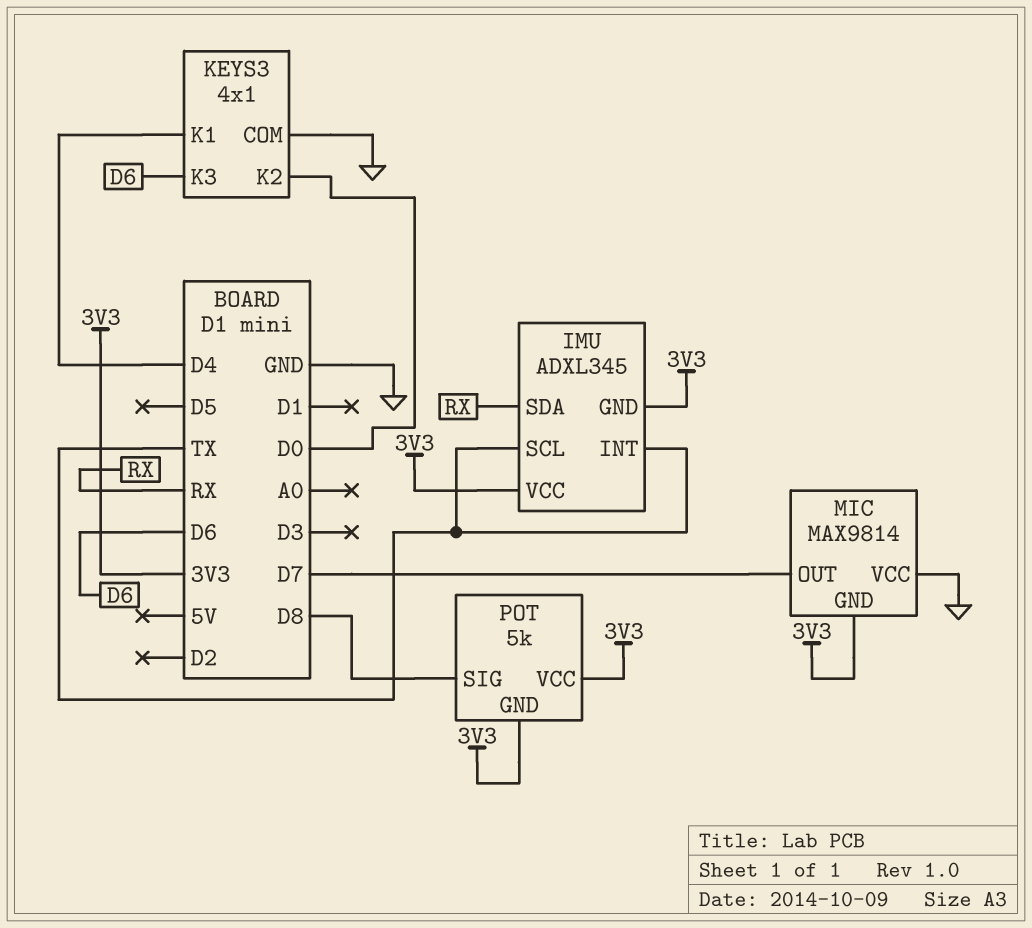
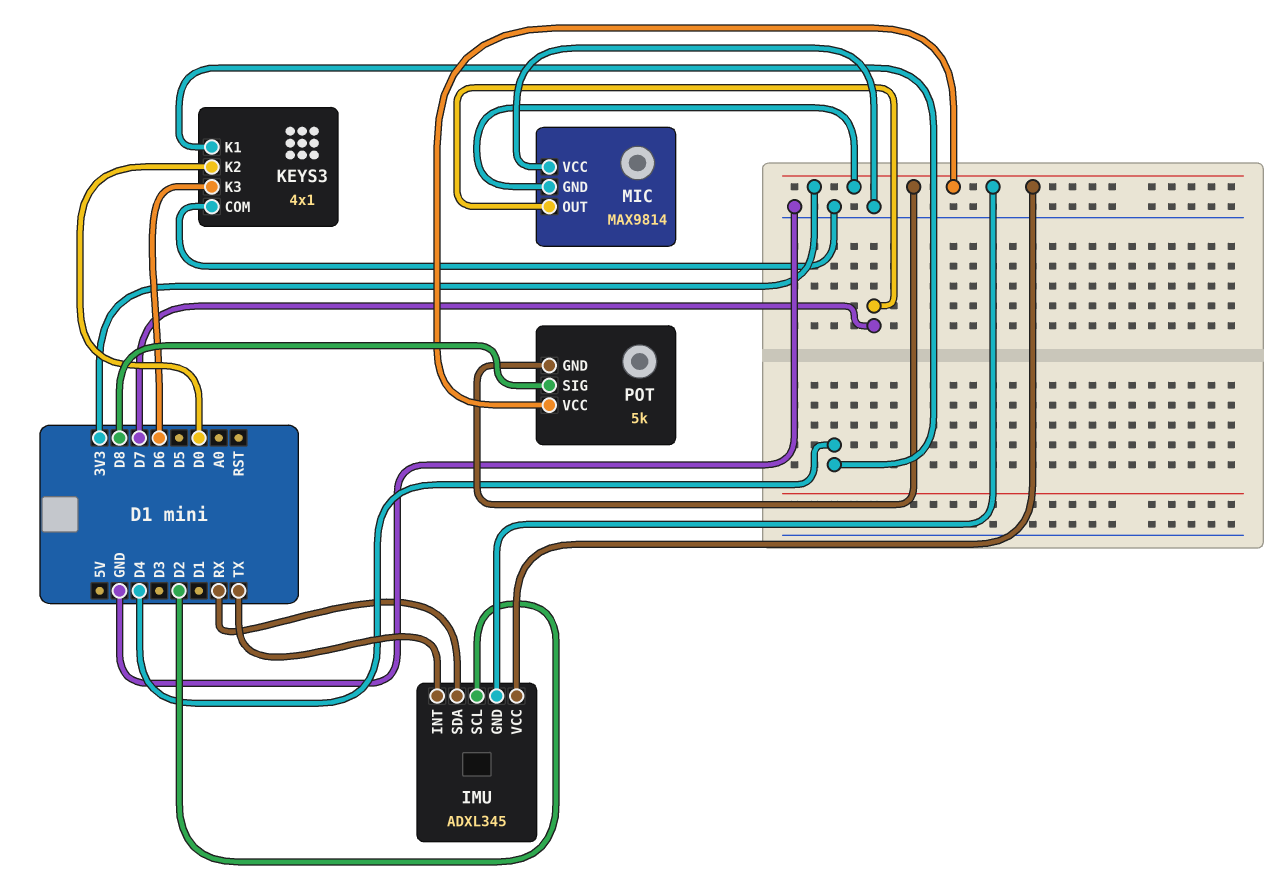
IMU pin SCL: TX -> D2

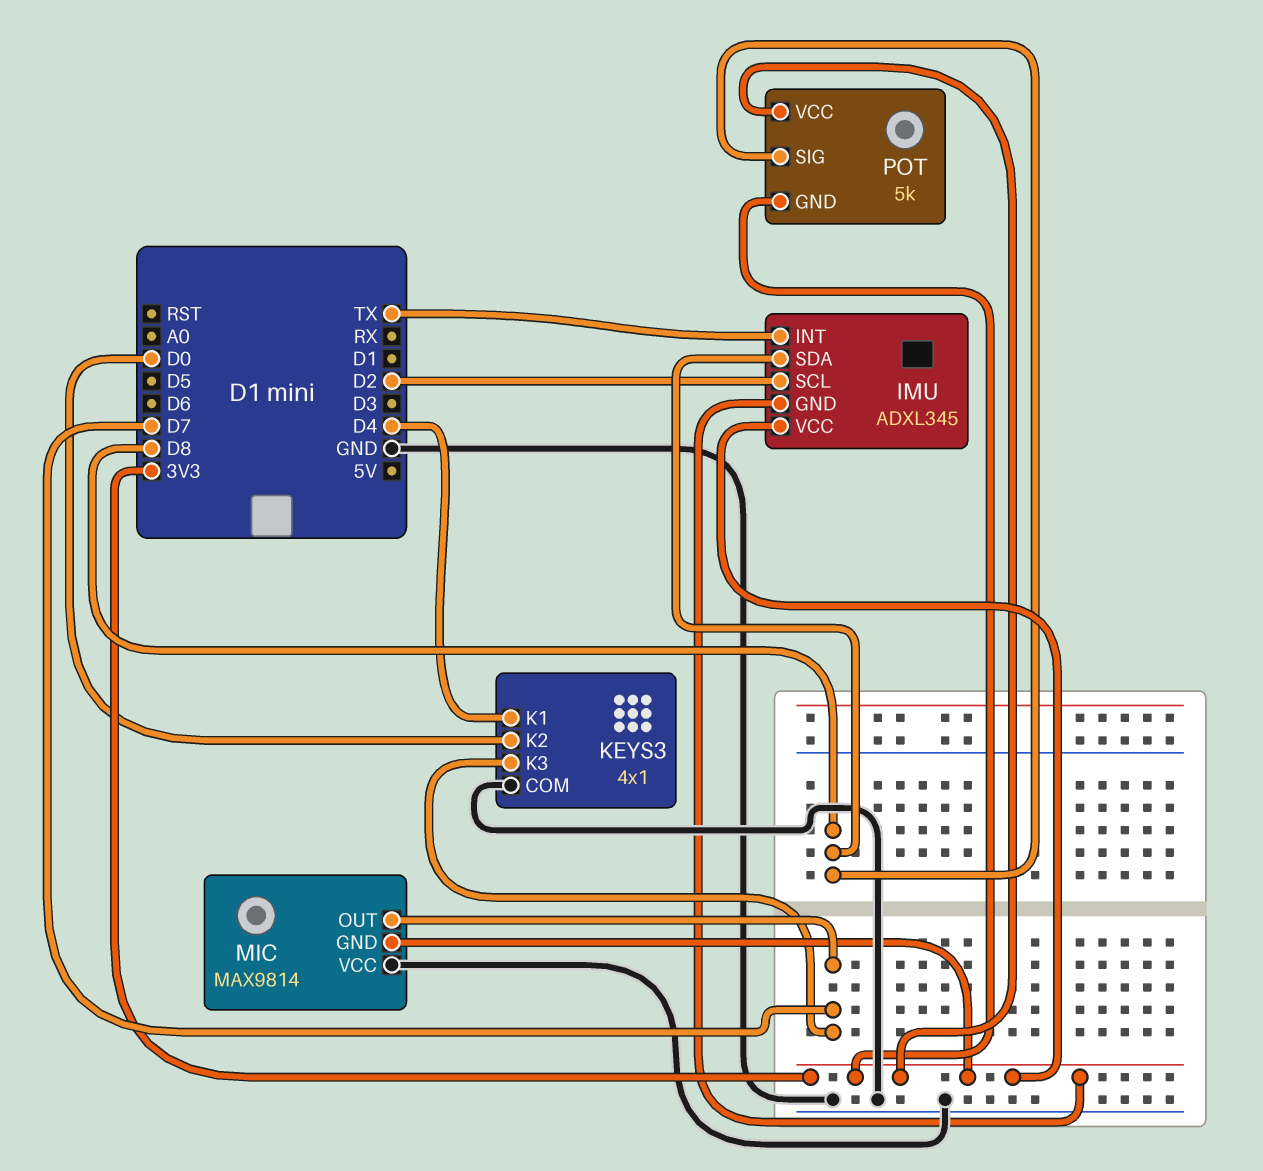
IMU pin SDA: RX -> D8
KEYS3 pin K3: D6 -> D7

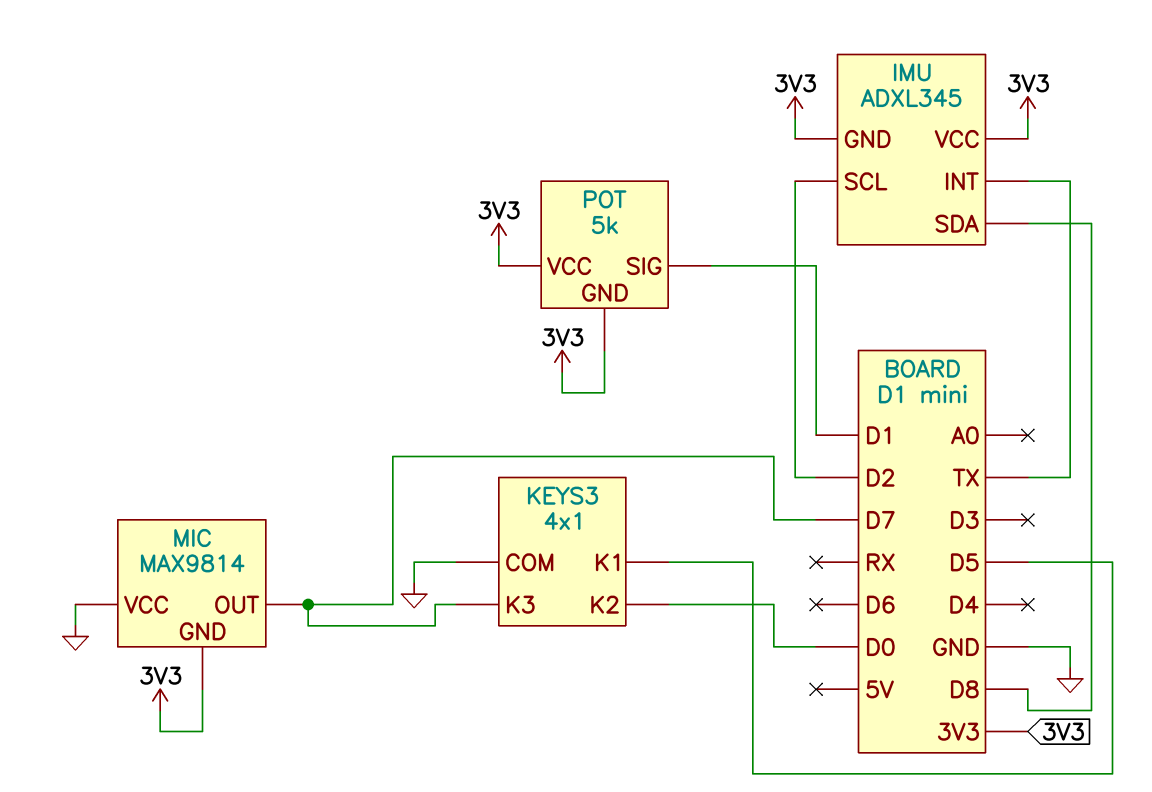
KEYS3 pin K1: D4 -> D5
POT pin SIG: D8 -> D1

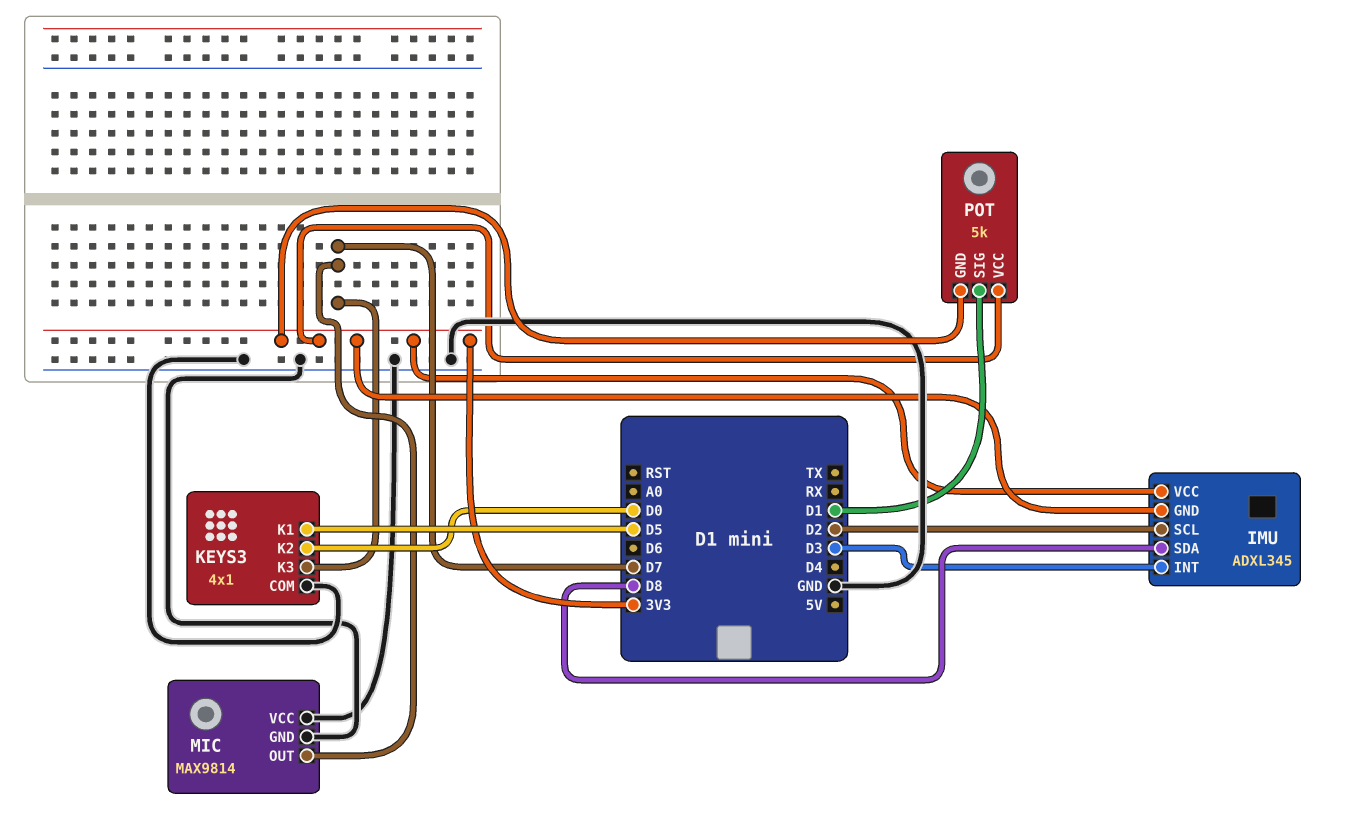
IMU pin INT: TX -> D3
MIC pin GND: 3V3 -> GND

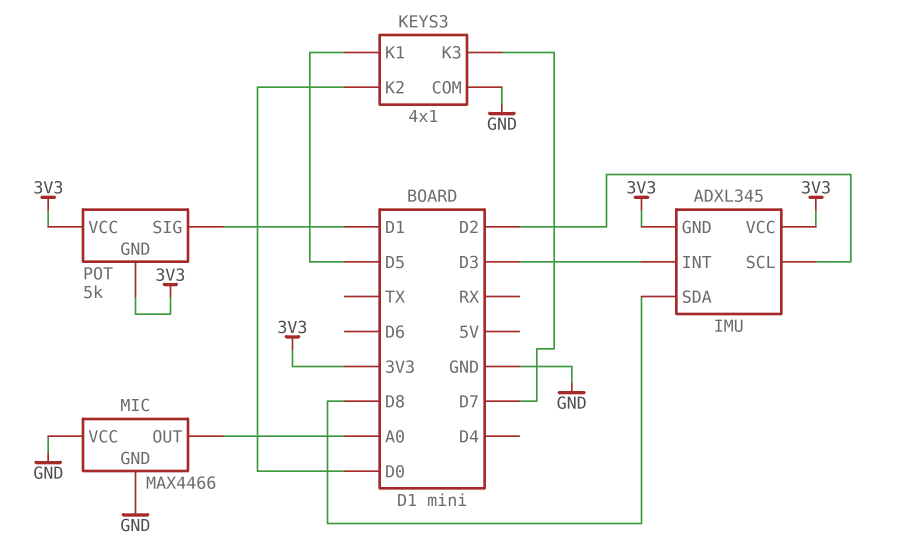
MIC: MAX9814 -> MAX4466
MIC pin OUT: D7 -> A0

